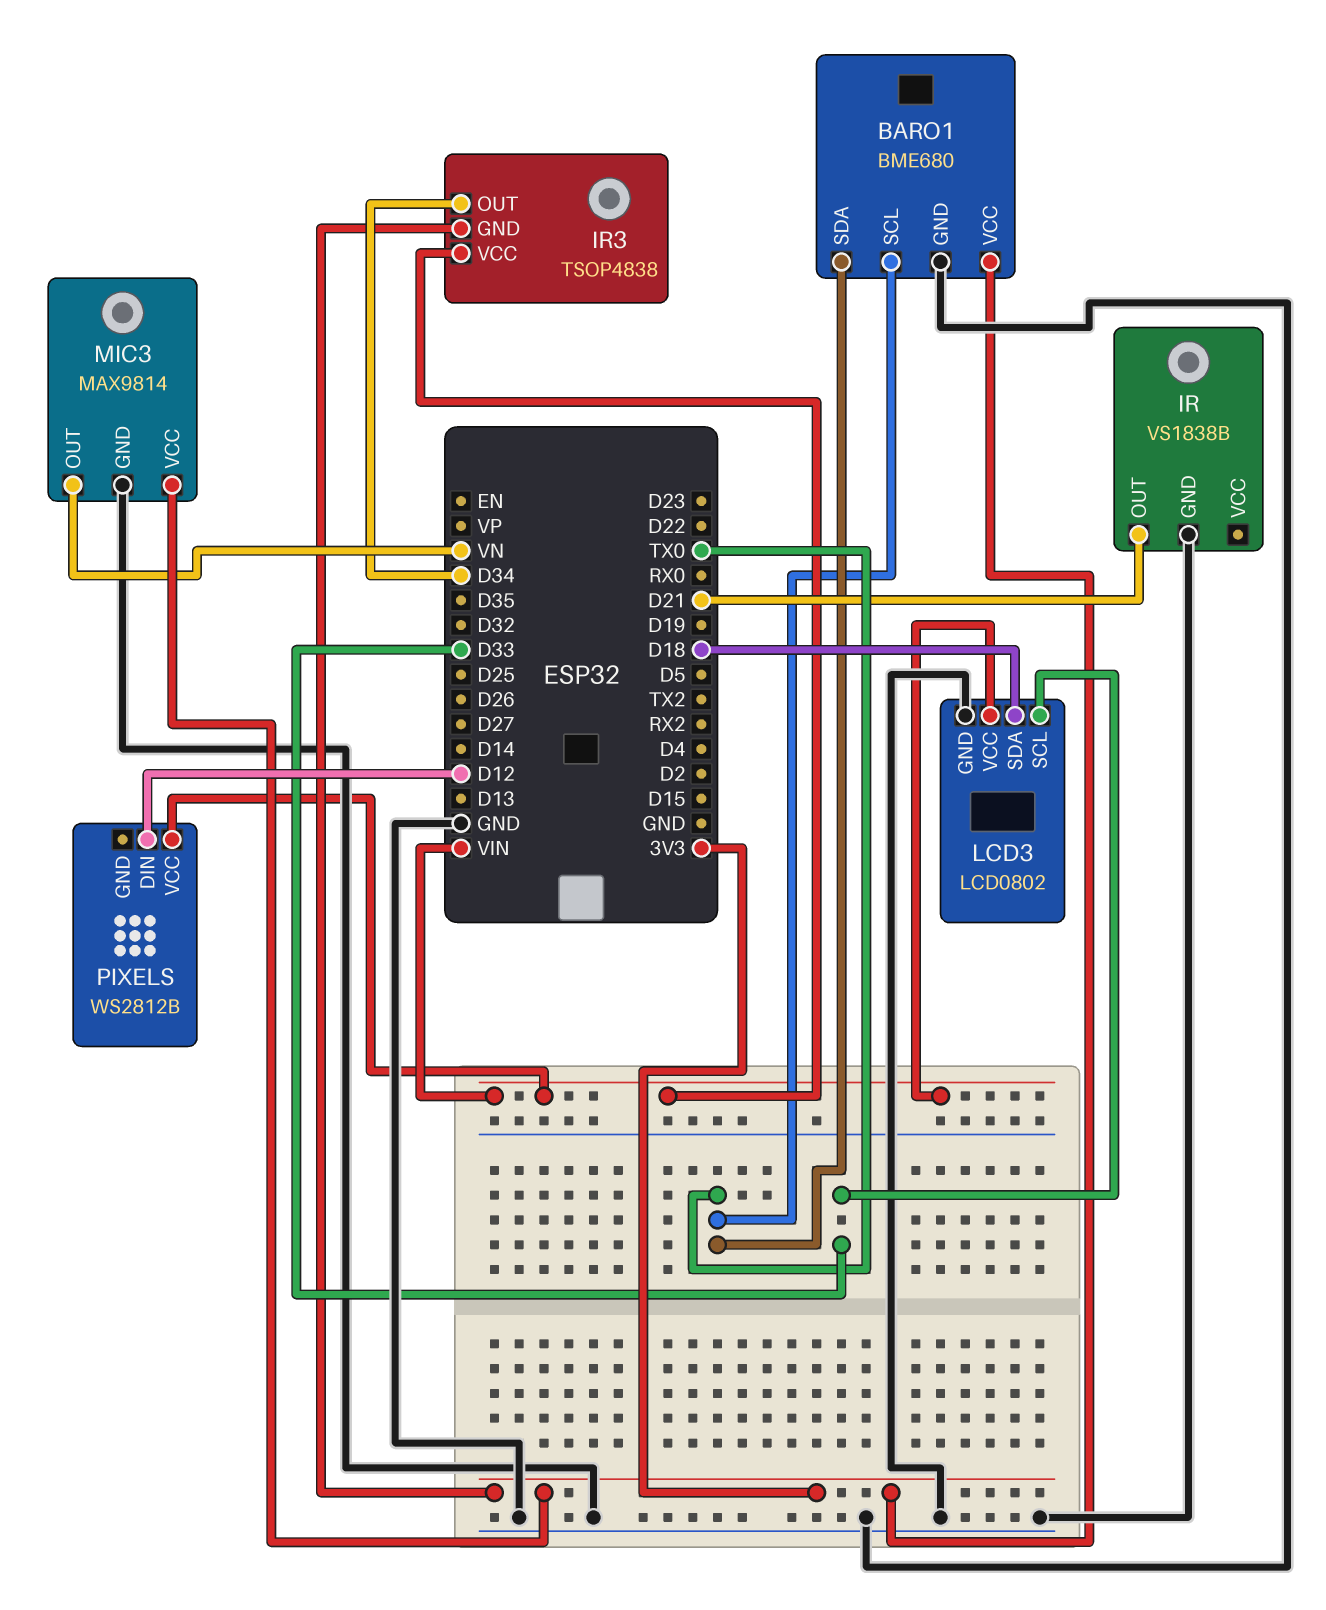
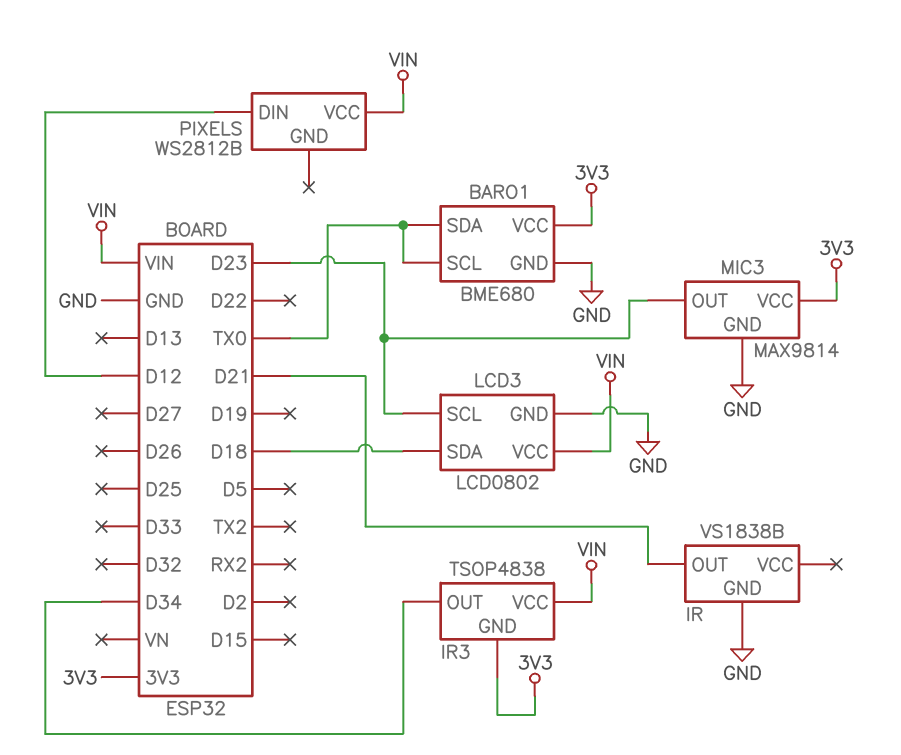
LCD3 pin SCL: D33 -> D23
MIC3 pin OUT: VN -> D23

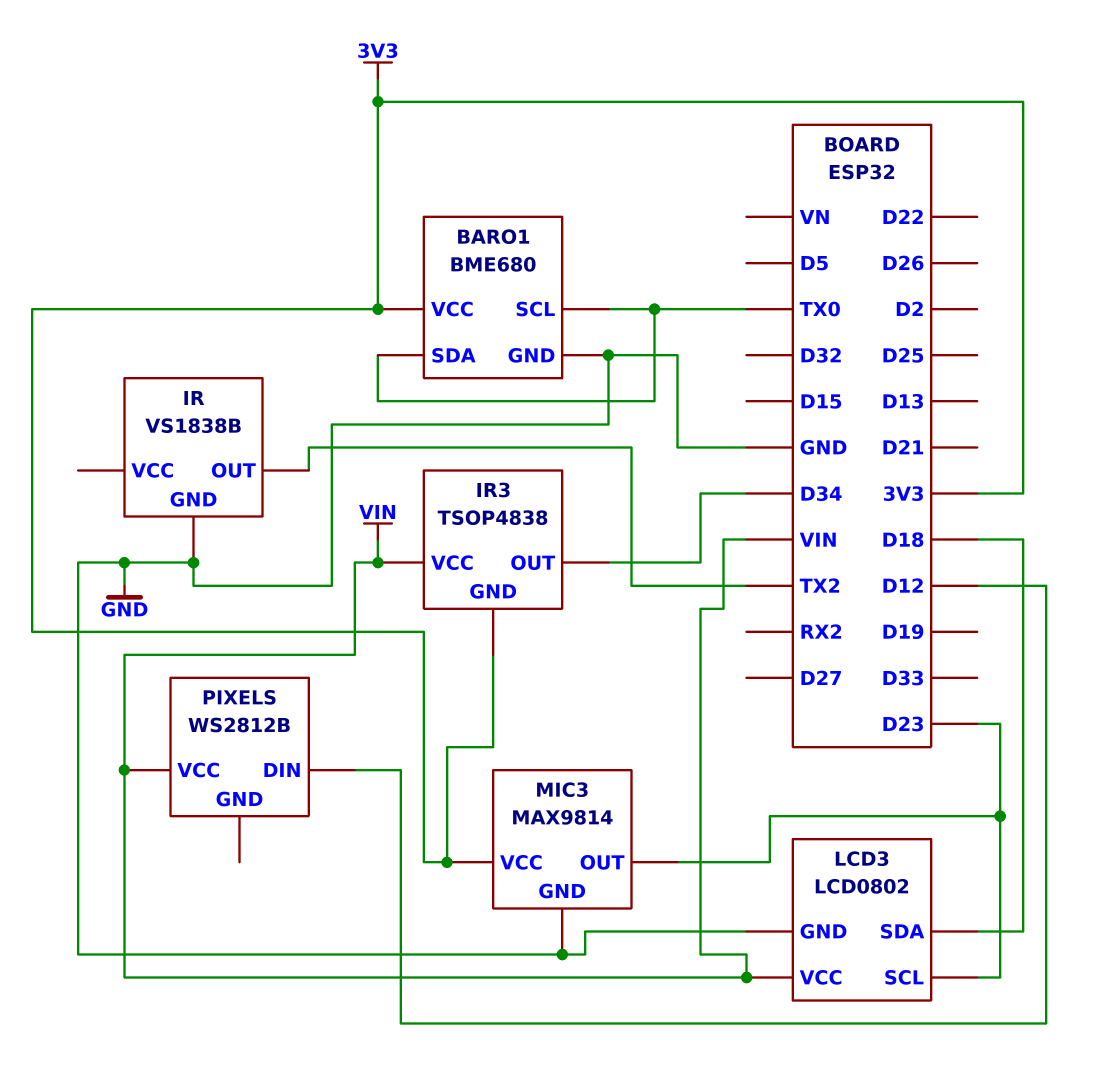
IR pin OUT: D21 -> TX2

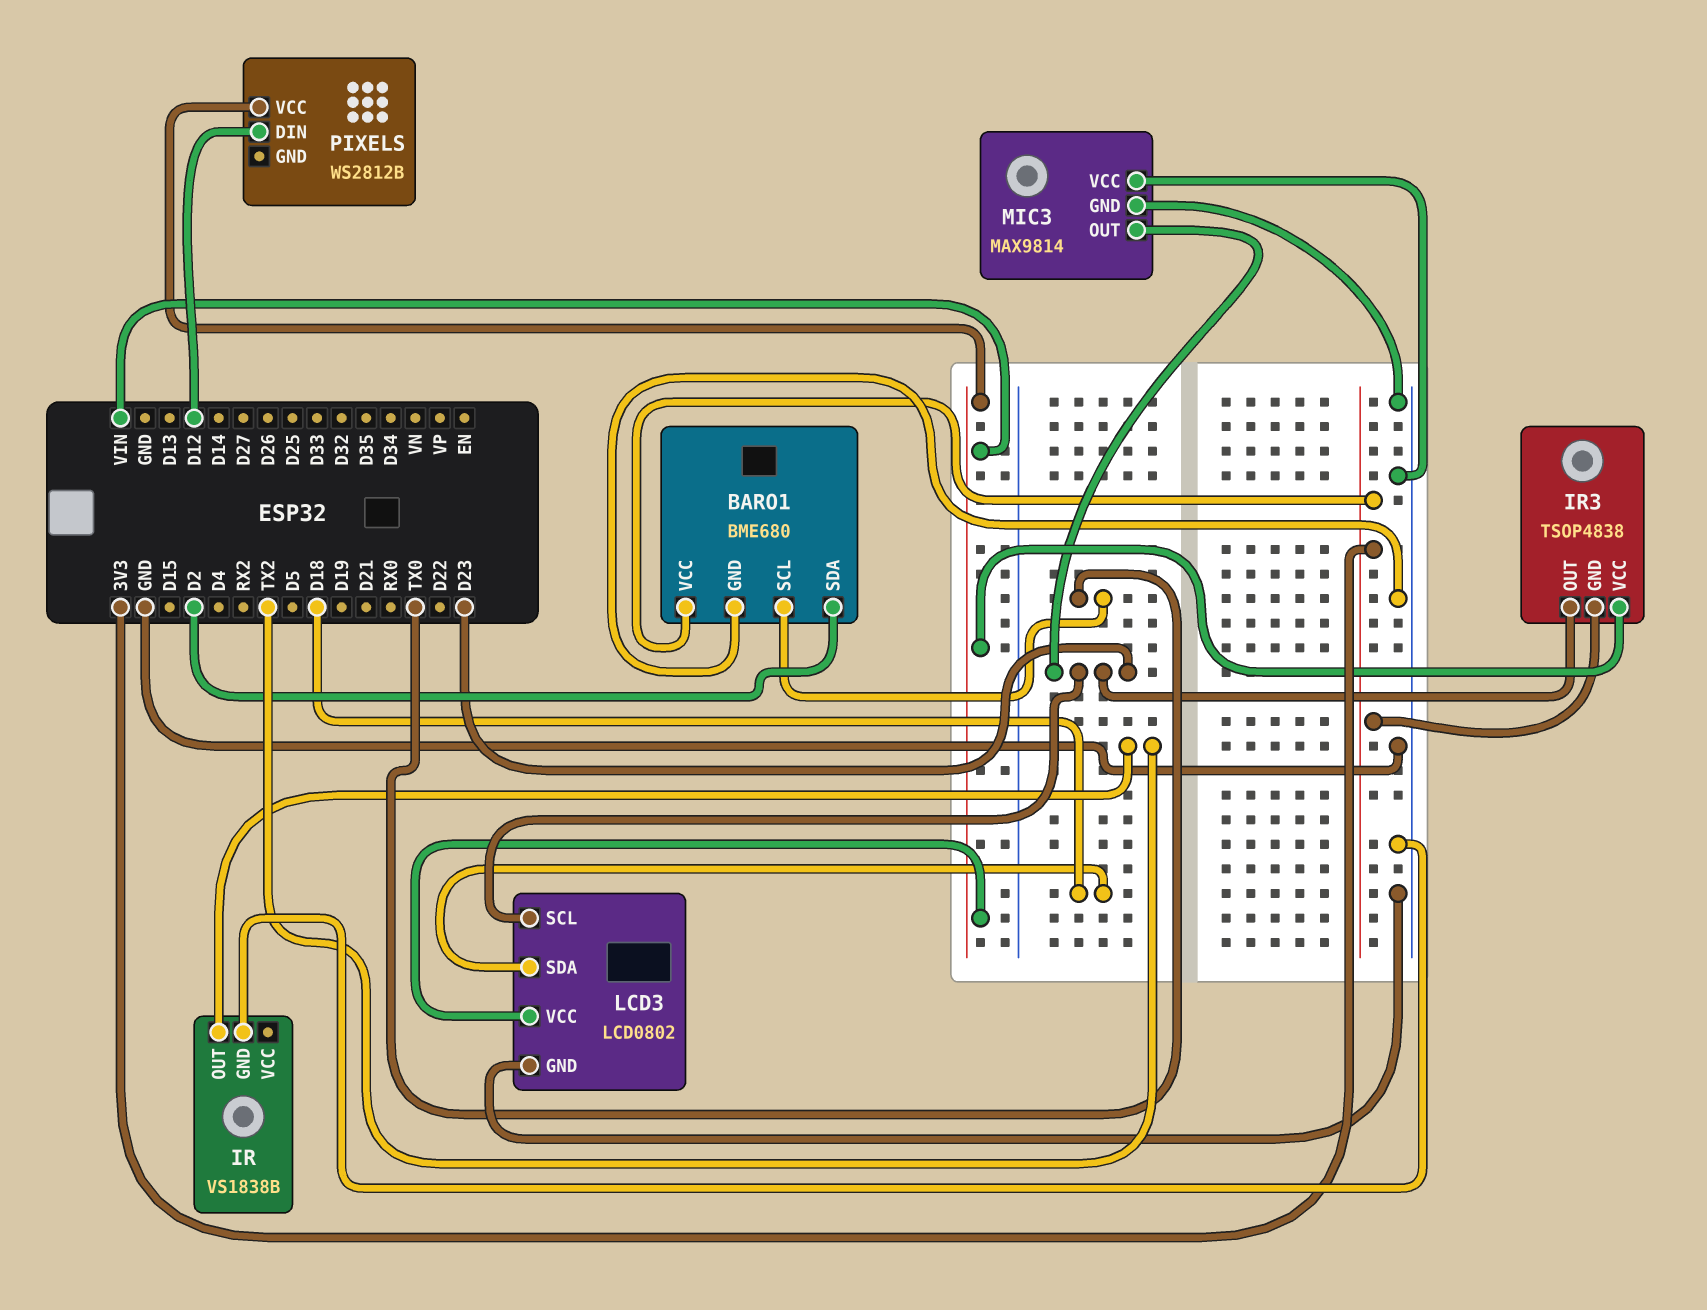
BARO1 pin SDA: TX0 -> D2
IR3 pin OUT: D34 -> D23
MIC3 pin VCC: 3V3 -> GND

